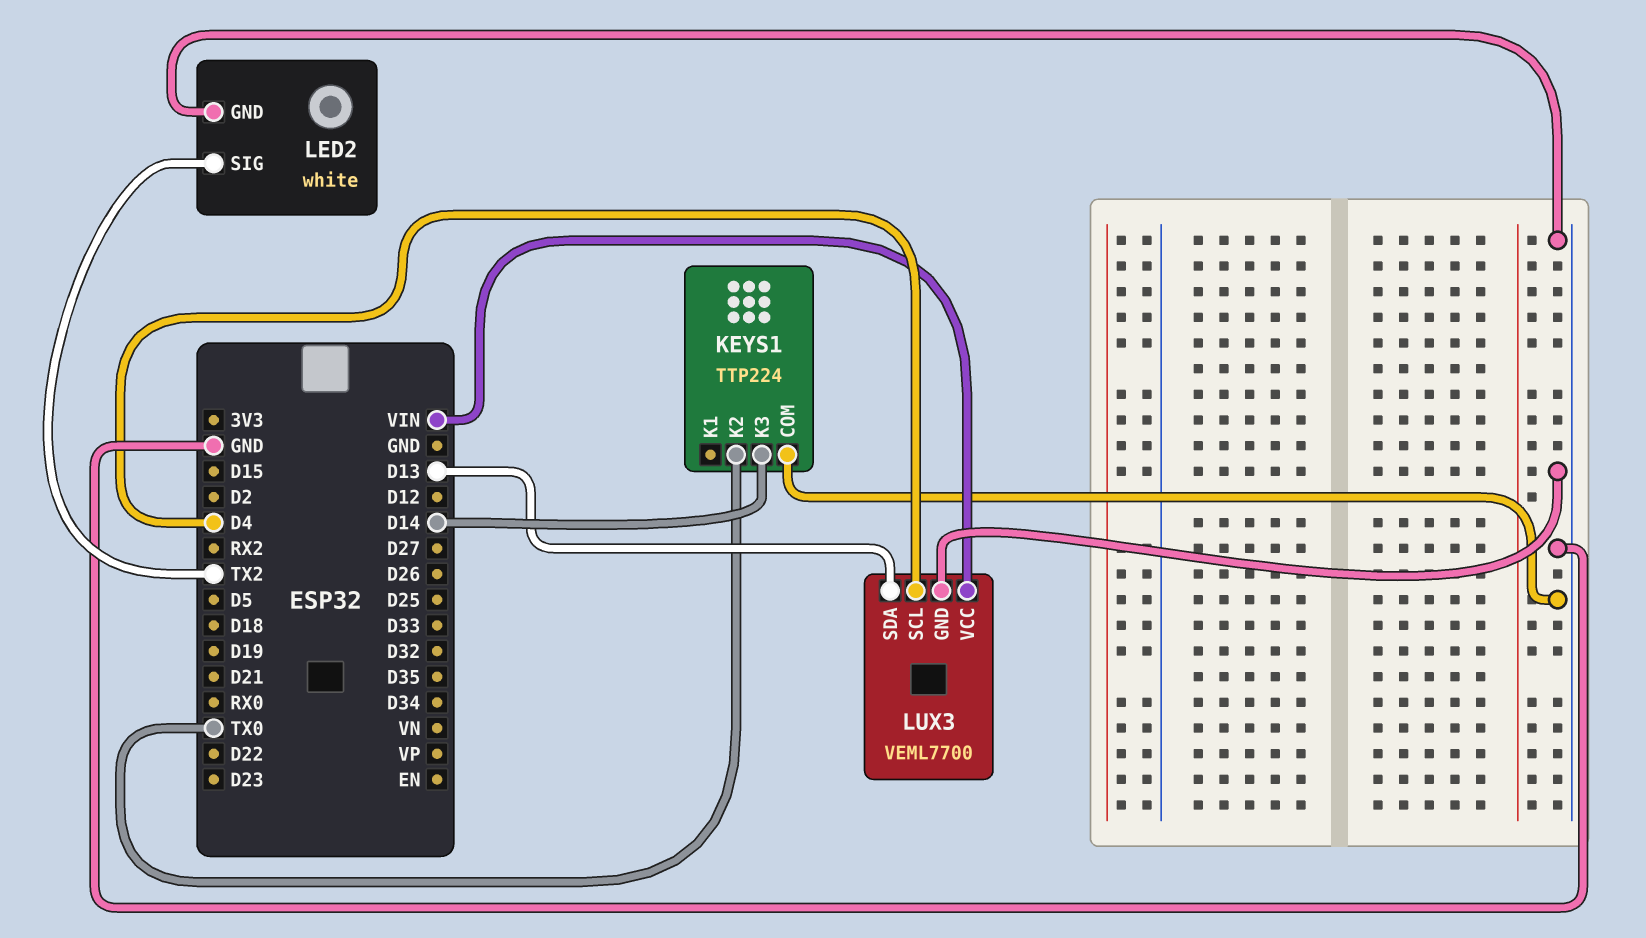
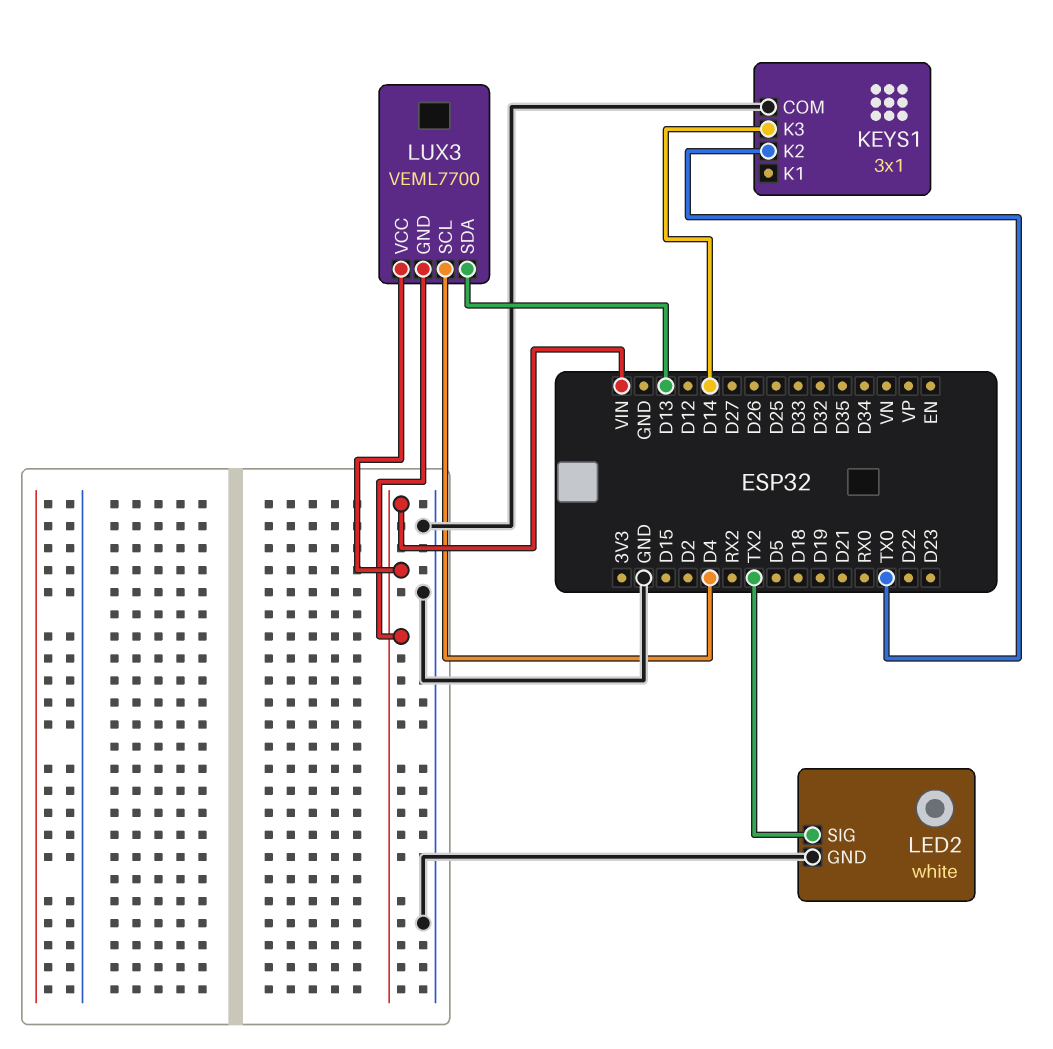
KEYS1: TTP224 -> 3x1
LUX3 pin GND: GND -> VIN

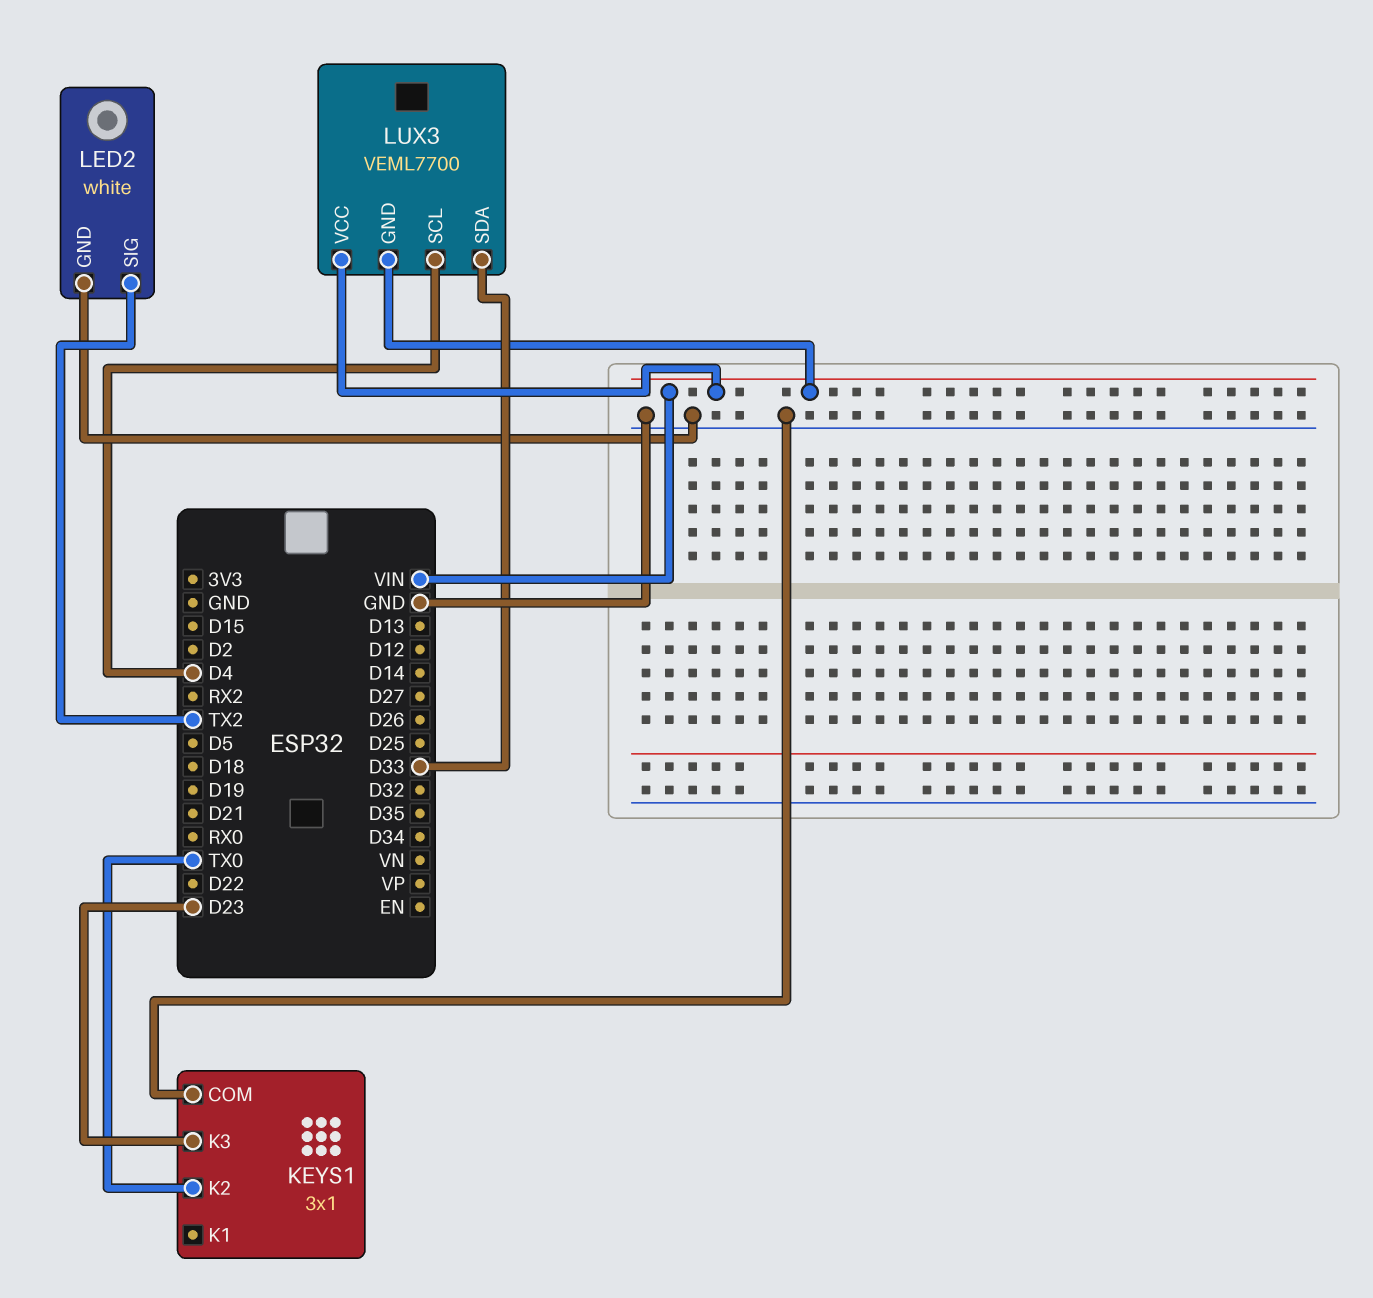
KEYS1 pin K3: D14 -> D23
LUX3 pin SDA: D13 -> D33

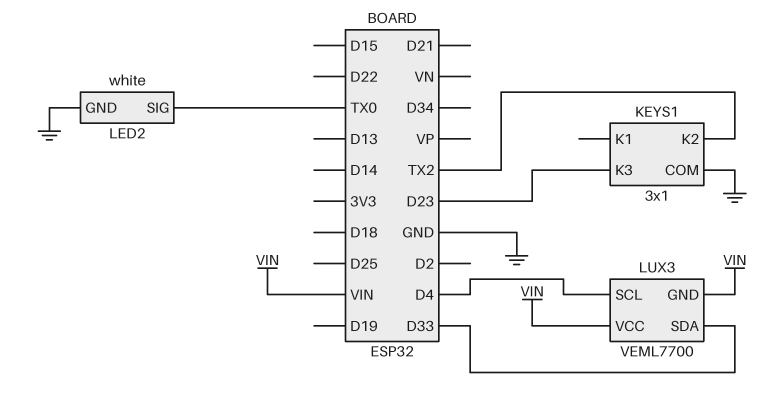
KEYS1 pin K2: TX0 -> TX2
LED2 pin SIG: TX2 -> TX0

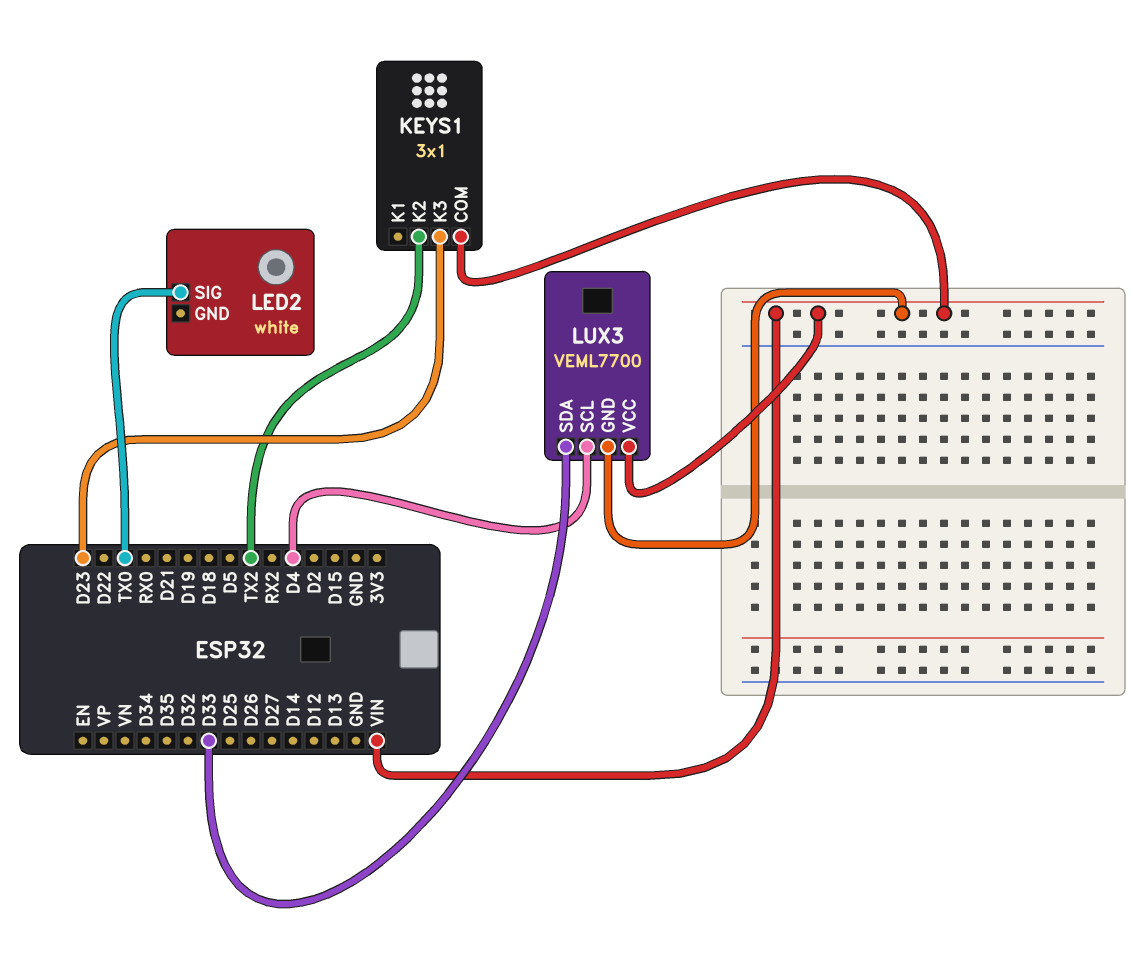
KEYS1 pin COM: GND -> VIN
LED2 pin GND: GND -> none

